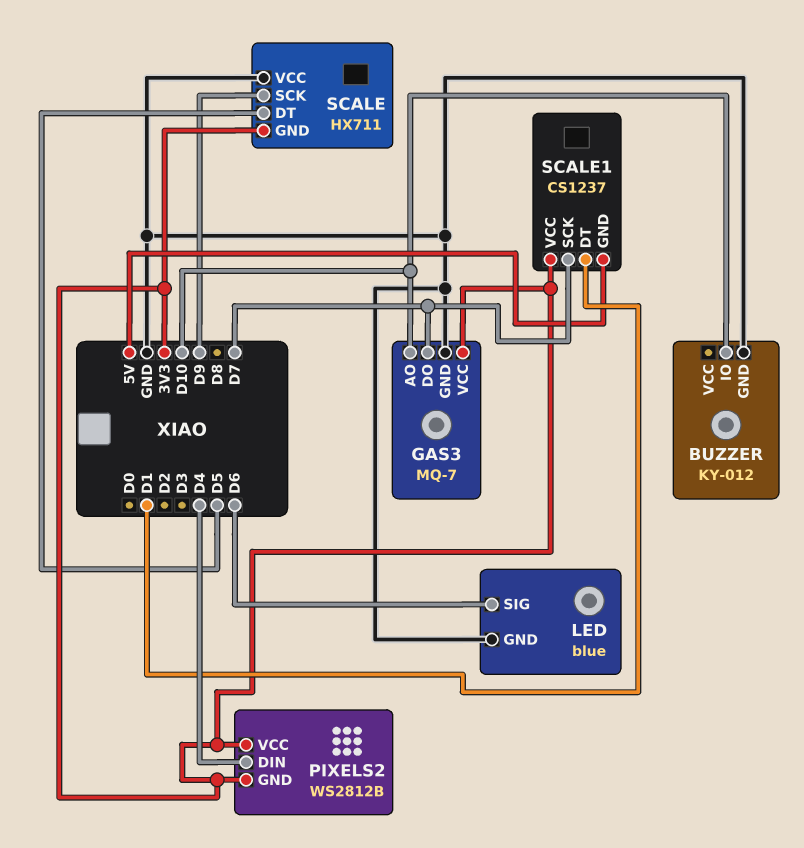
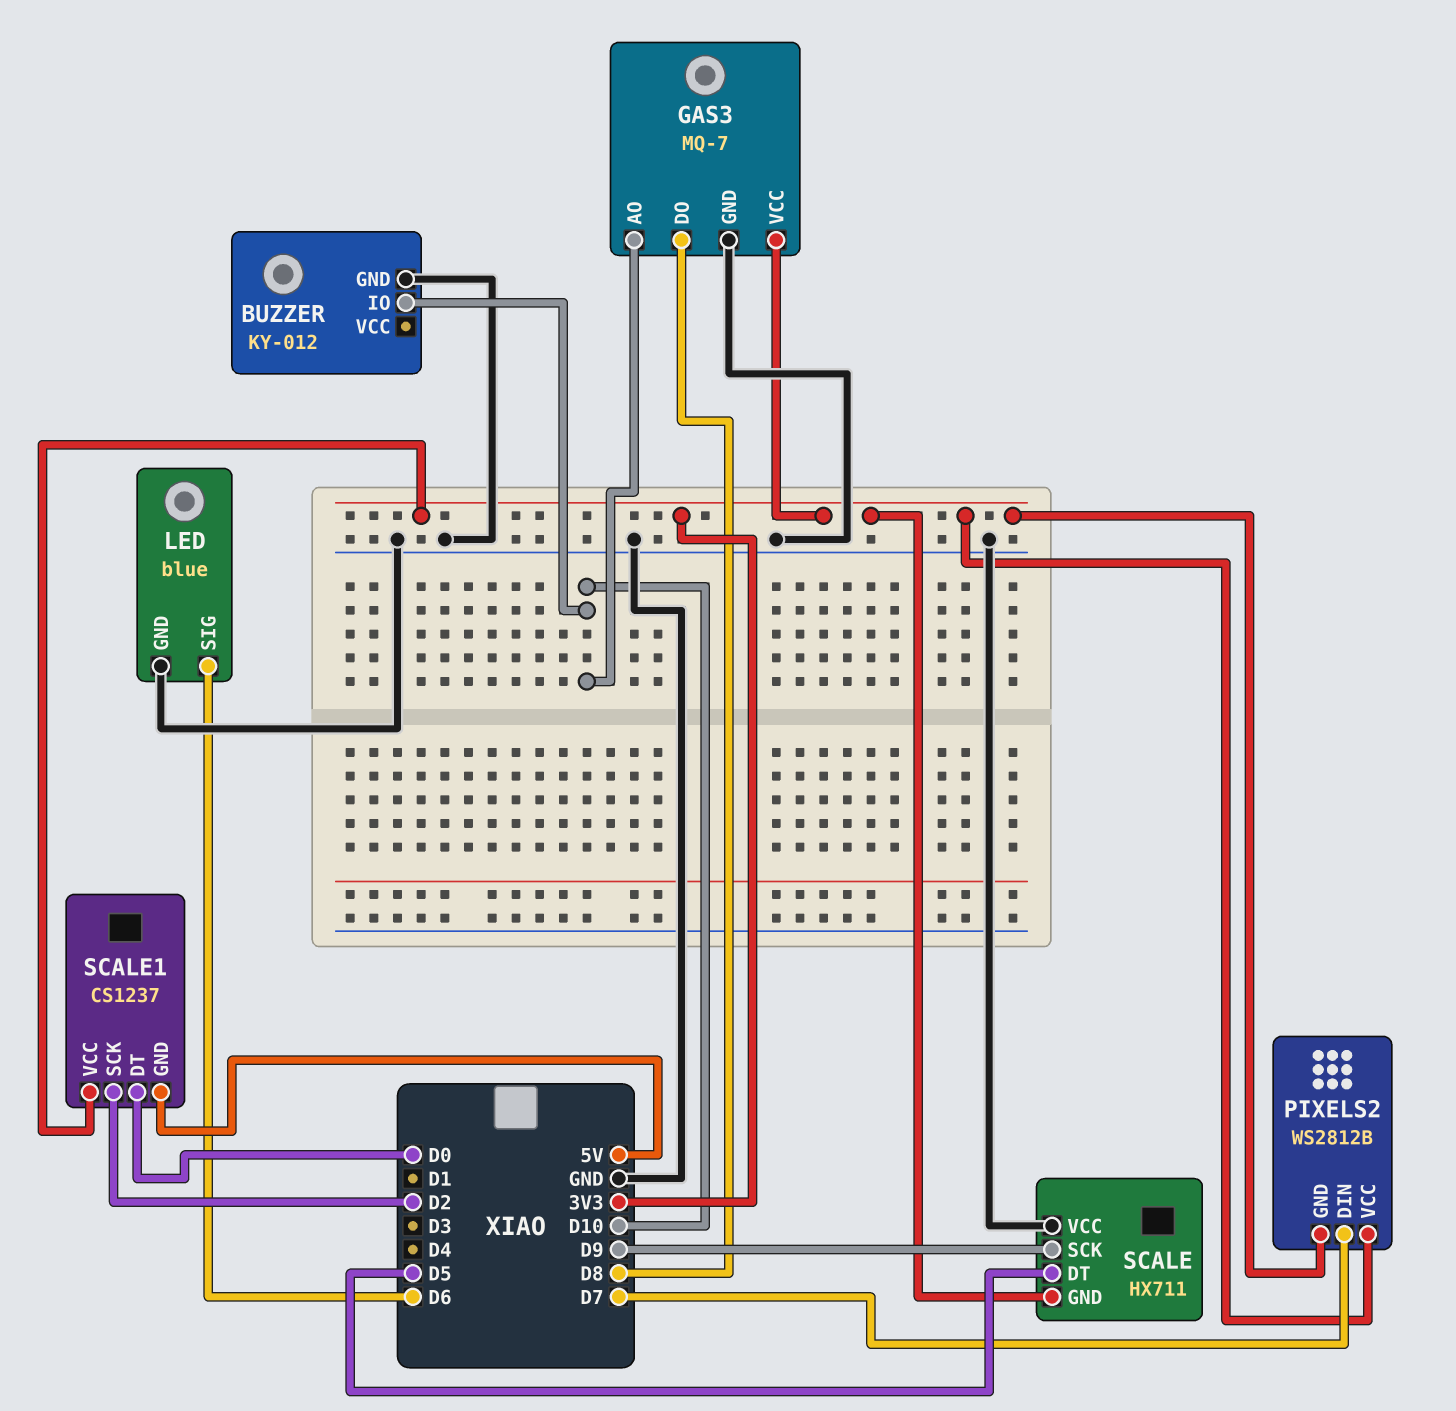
GAS3 pin DO: D7 -> D8
PIXELS2 pin DIN: D4 -> D7
SCALE1 pin DT: D1 -> D0
SCALE1 pin SCK: D7 -> D2

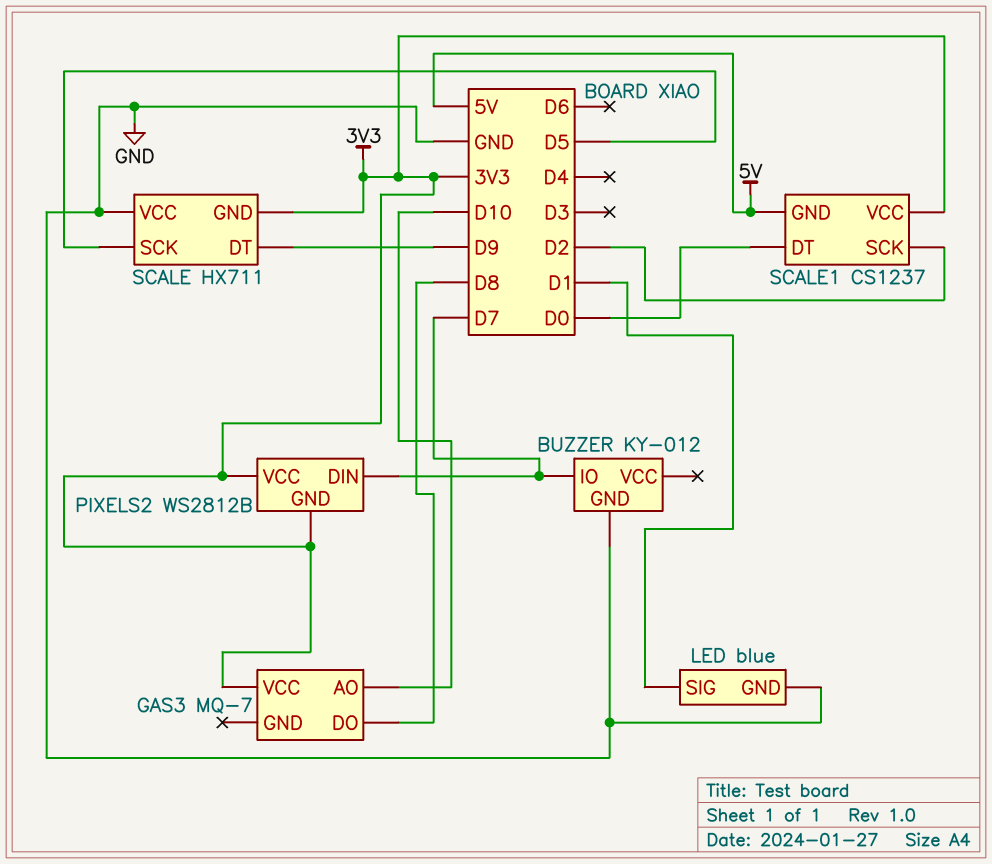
BUZZER pin IO: D10 -> D7
GAS3 pin GND: GND -> none
LED pin SIG: D6 -> D1
SCALE pin DT: D5 -> D9
SCALE pin SCK: D9 -> D5

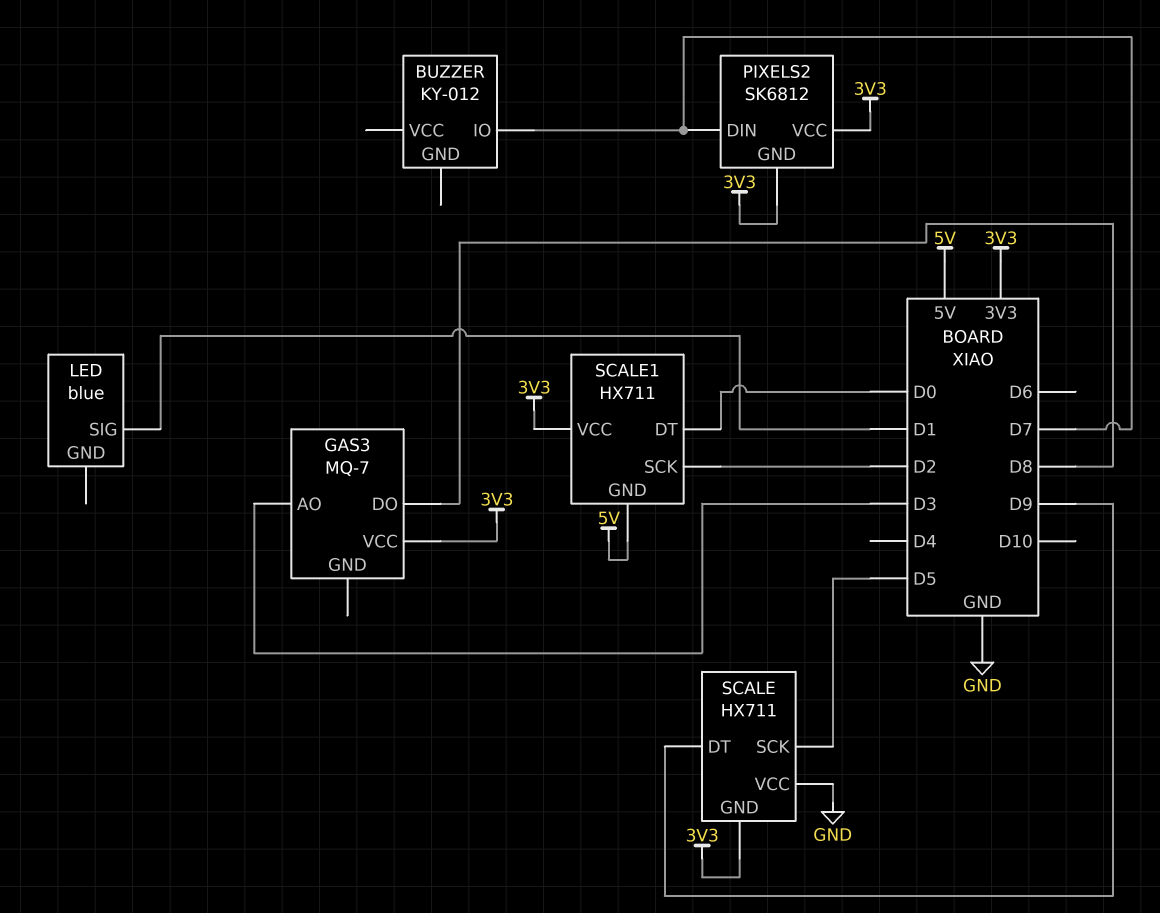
BUZZER pin GND: GND -> none
GAS3 pin AO: D10 -> D3
LED pin GND: GND -> none
PIXELS2: WS2812B -> SK6812
SCALE1: CS1237 -> HX711

